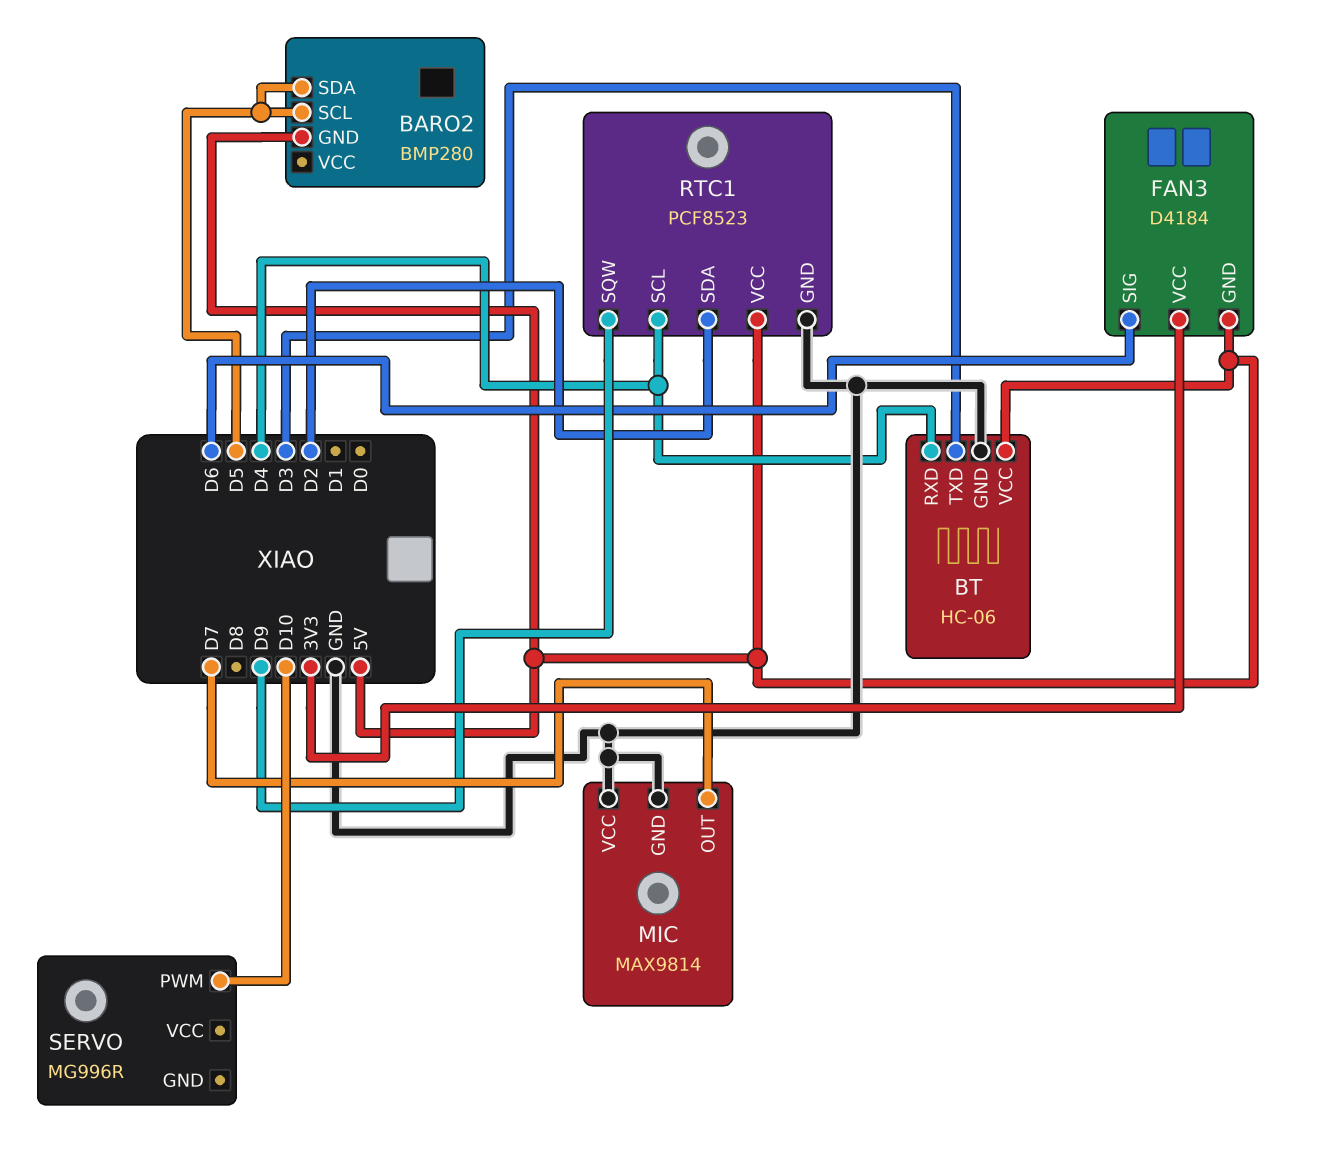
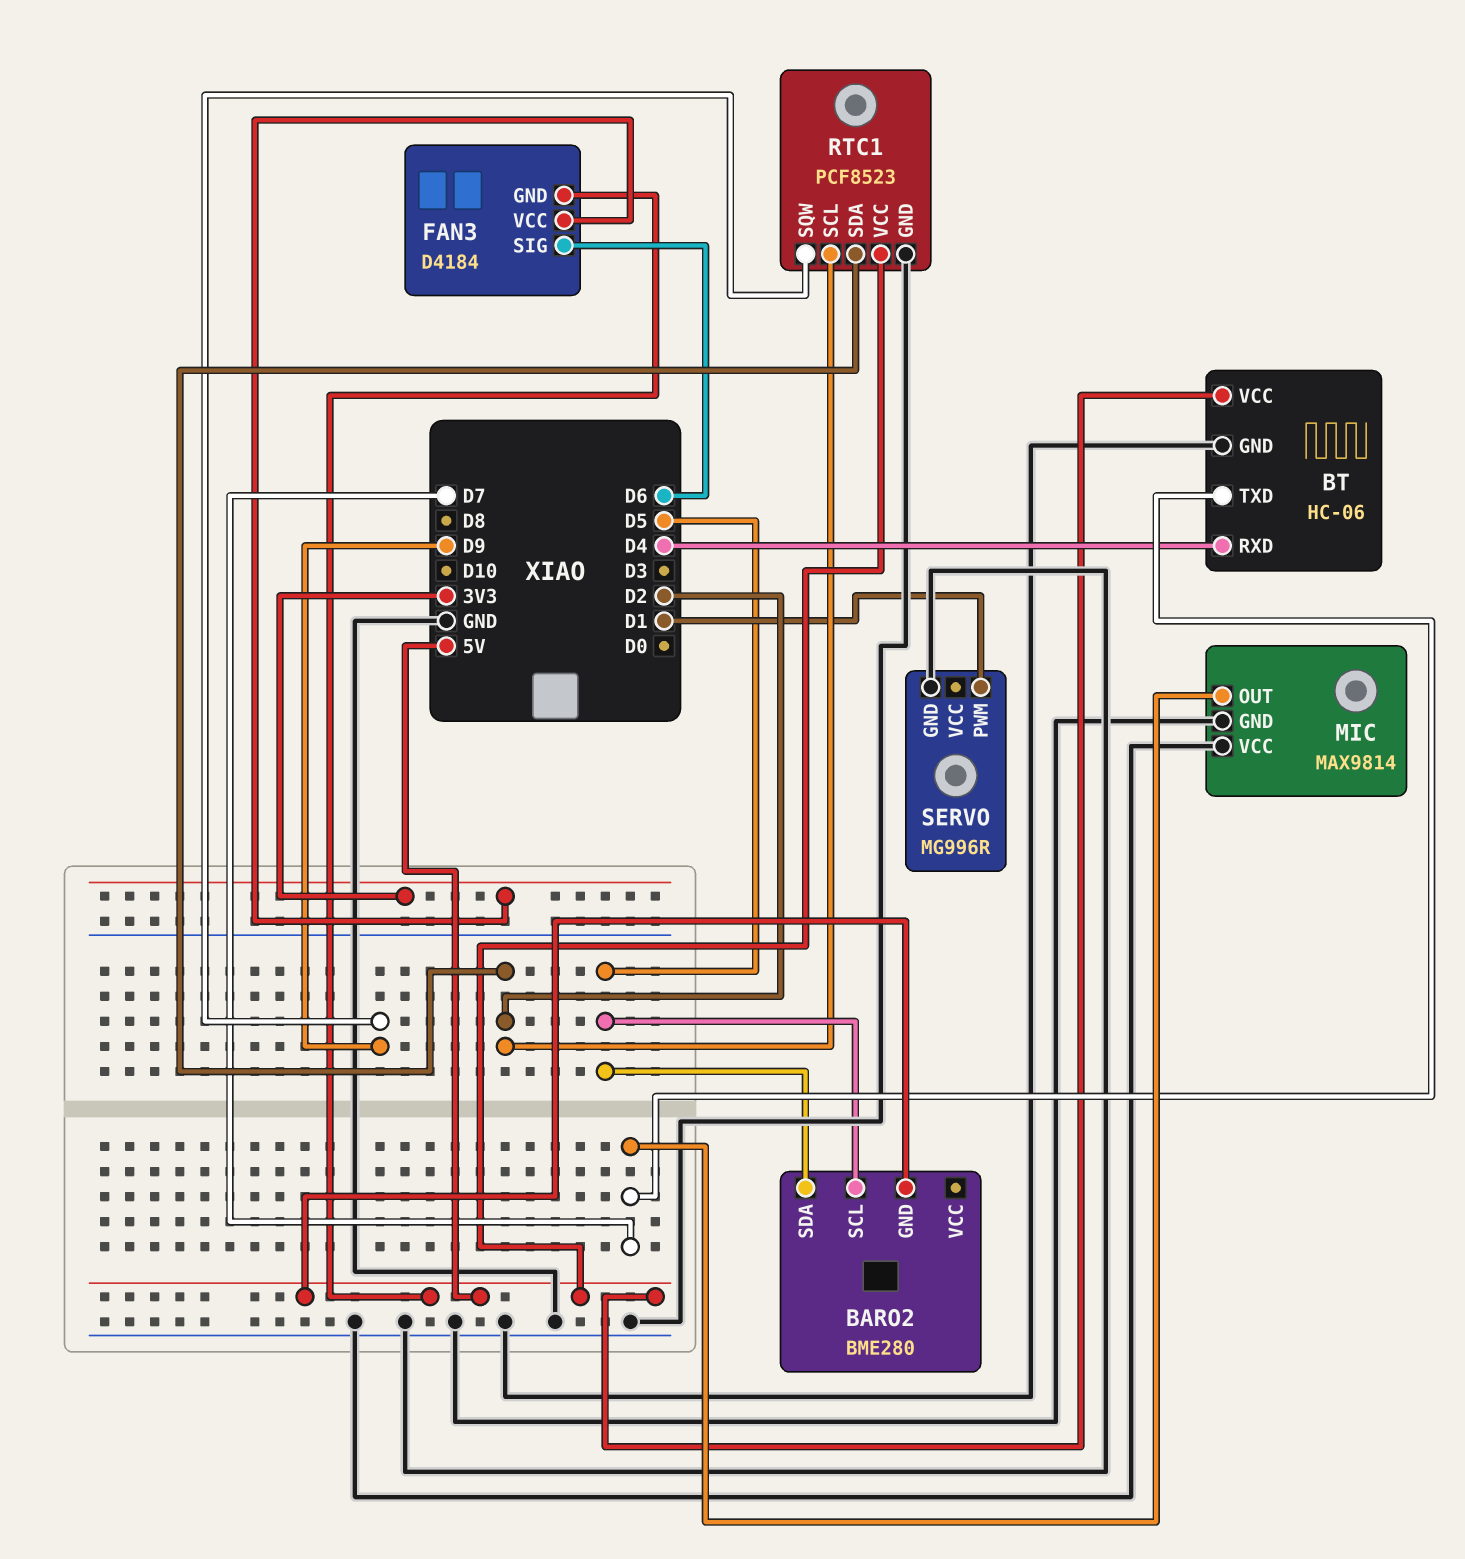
BARO2: BMP280 -> BME280
BT pin TXD: D3 -> D7
RTC1 pin SCL: D4 -> D2
SERVO pin GND: none -> GND
SERVO pin PWM: D10 -> D1

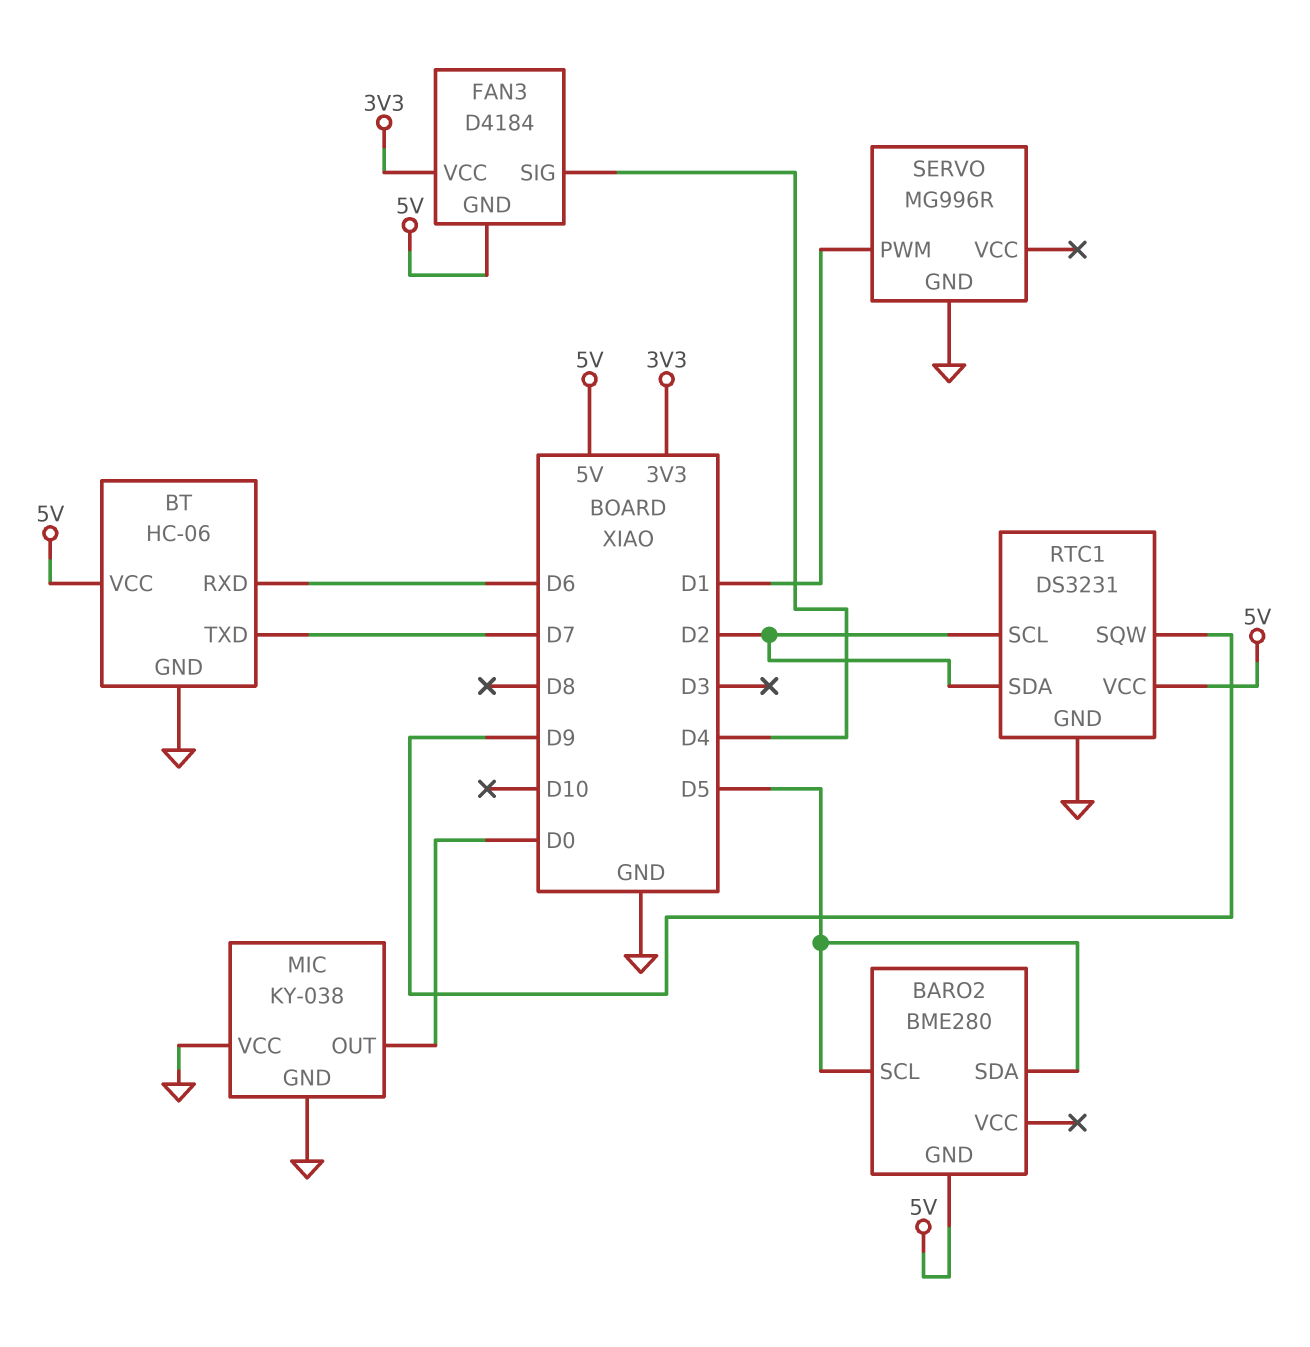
BT pin RXD: D4 -> D6
FAN3 pin SIG: D6 -> D4
MIC: MAX9814 -> KY-038
MIC pin OUT: D7 -> D0
RTC1: PCF8523 -> DS3231

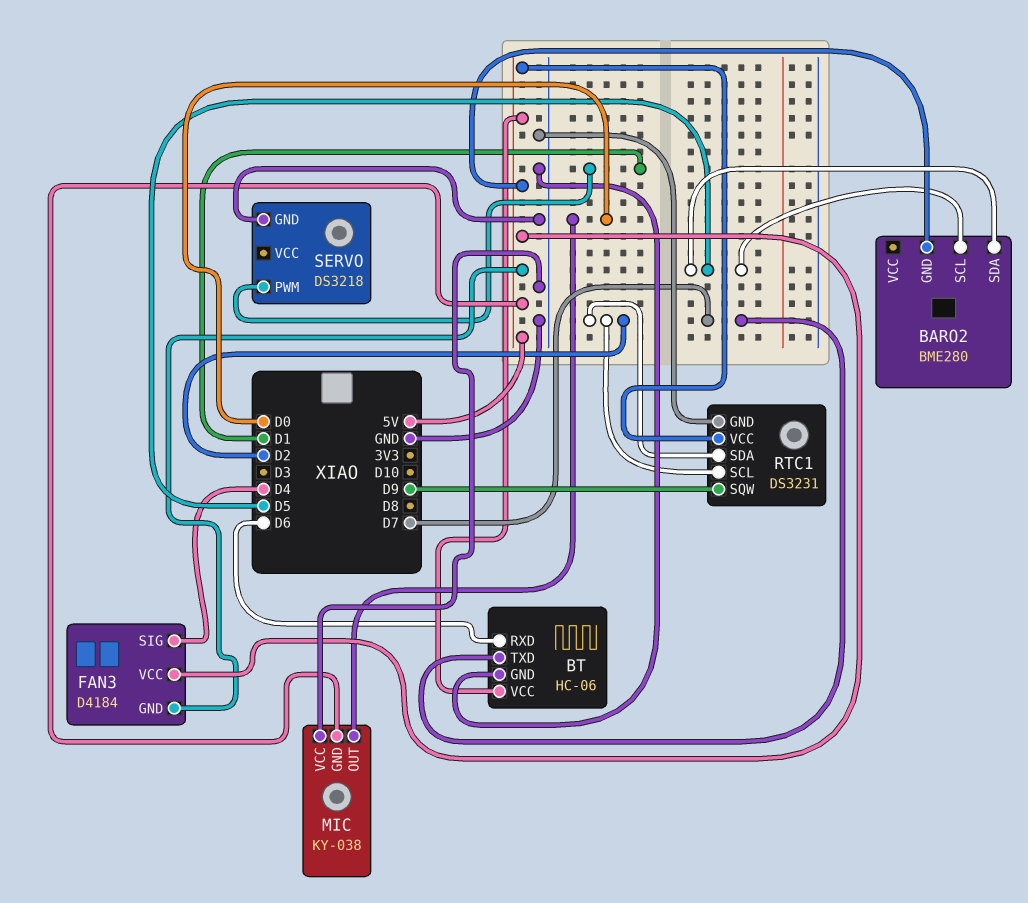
FAN3 pin VCC: 3V3 -> 5V
MIC pin GND: GND -> 5V
SERVO: MG996R -> DS3218

